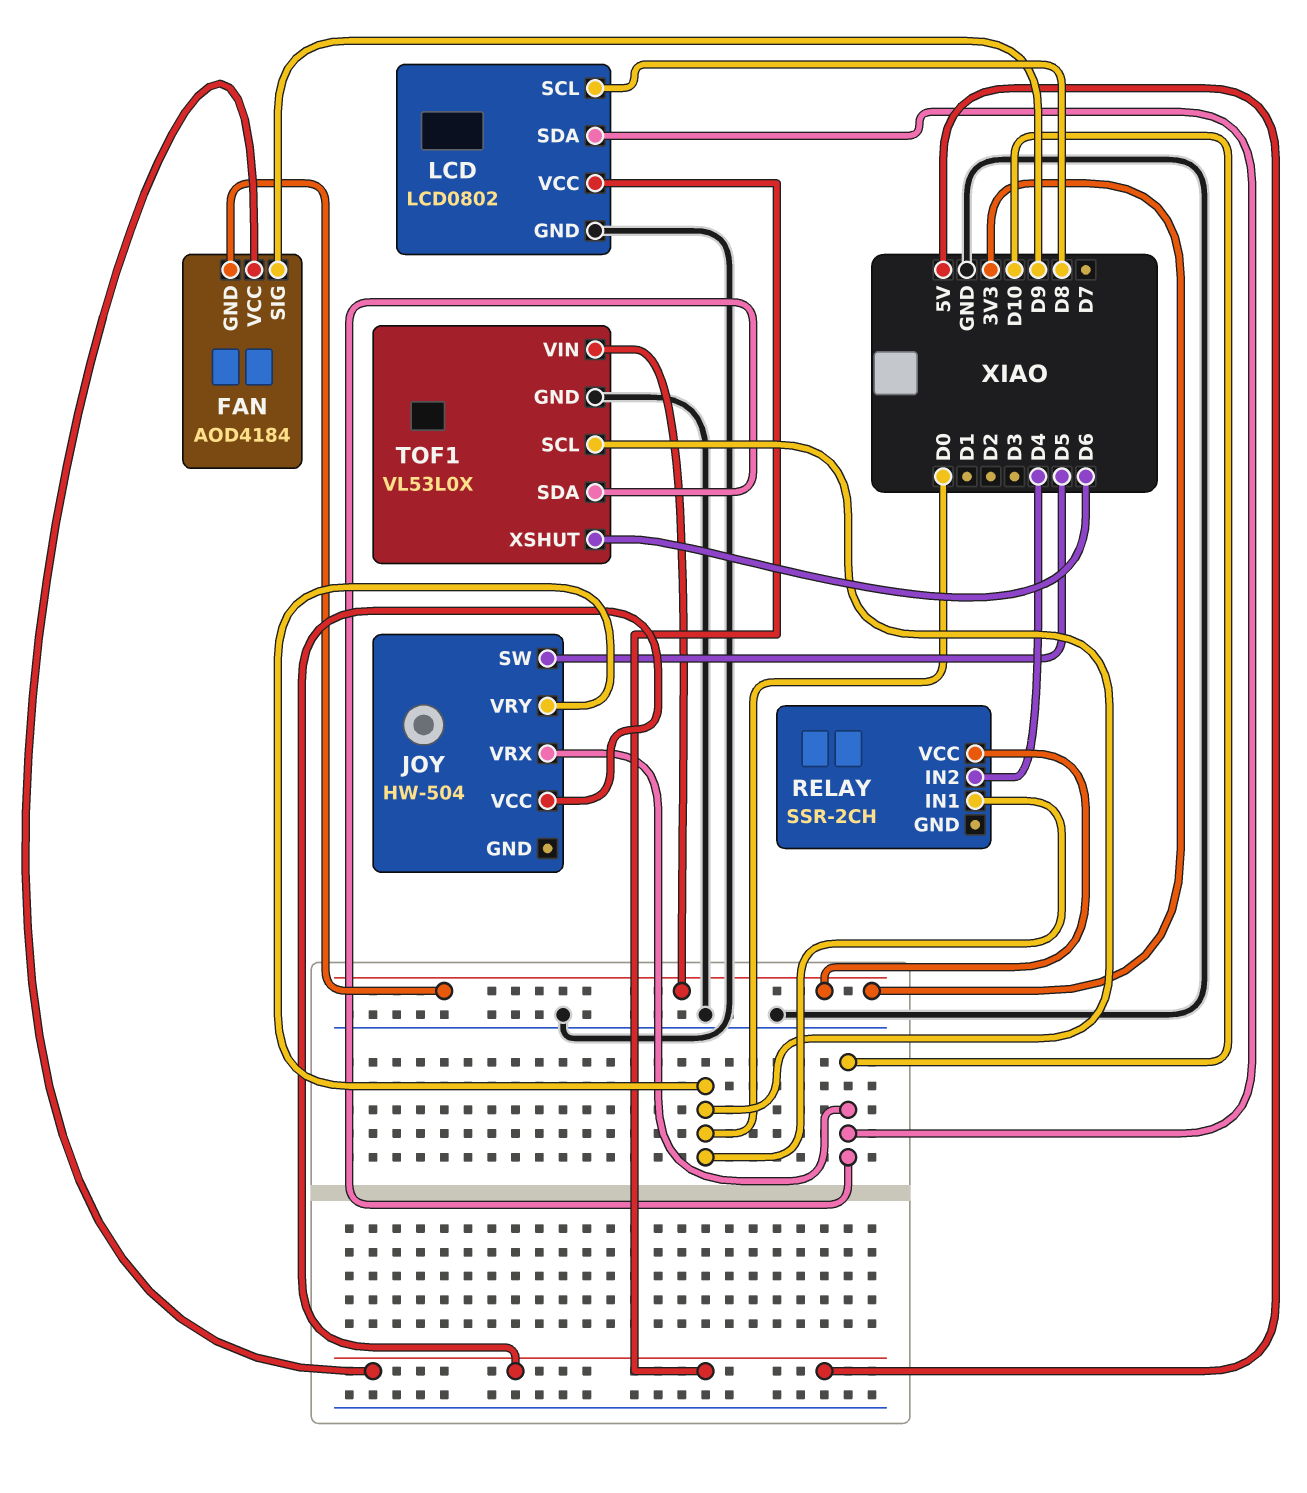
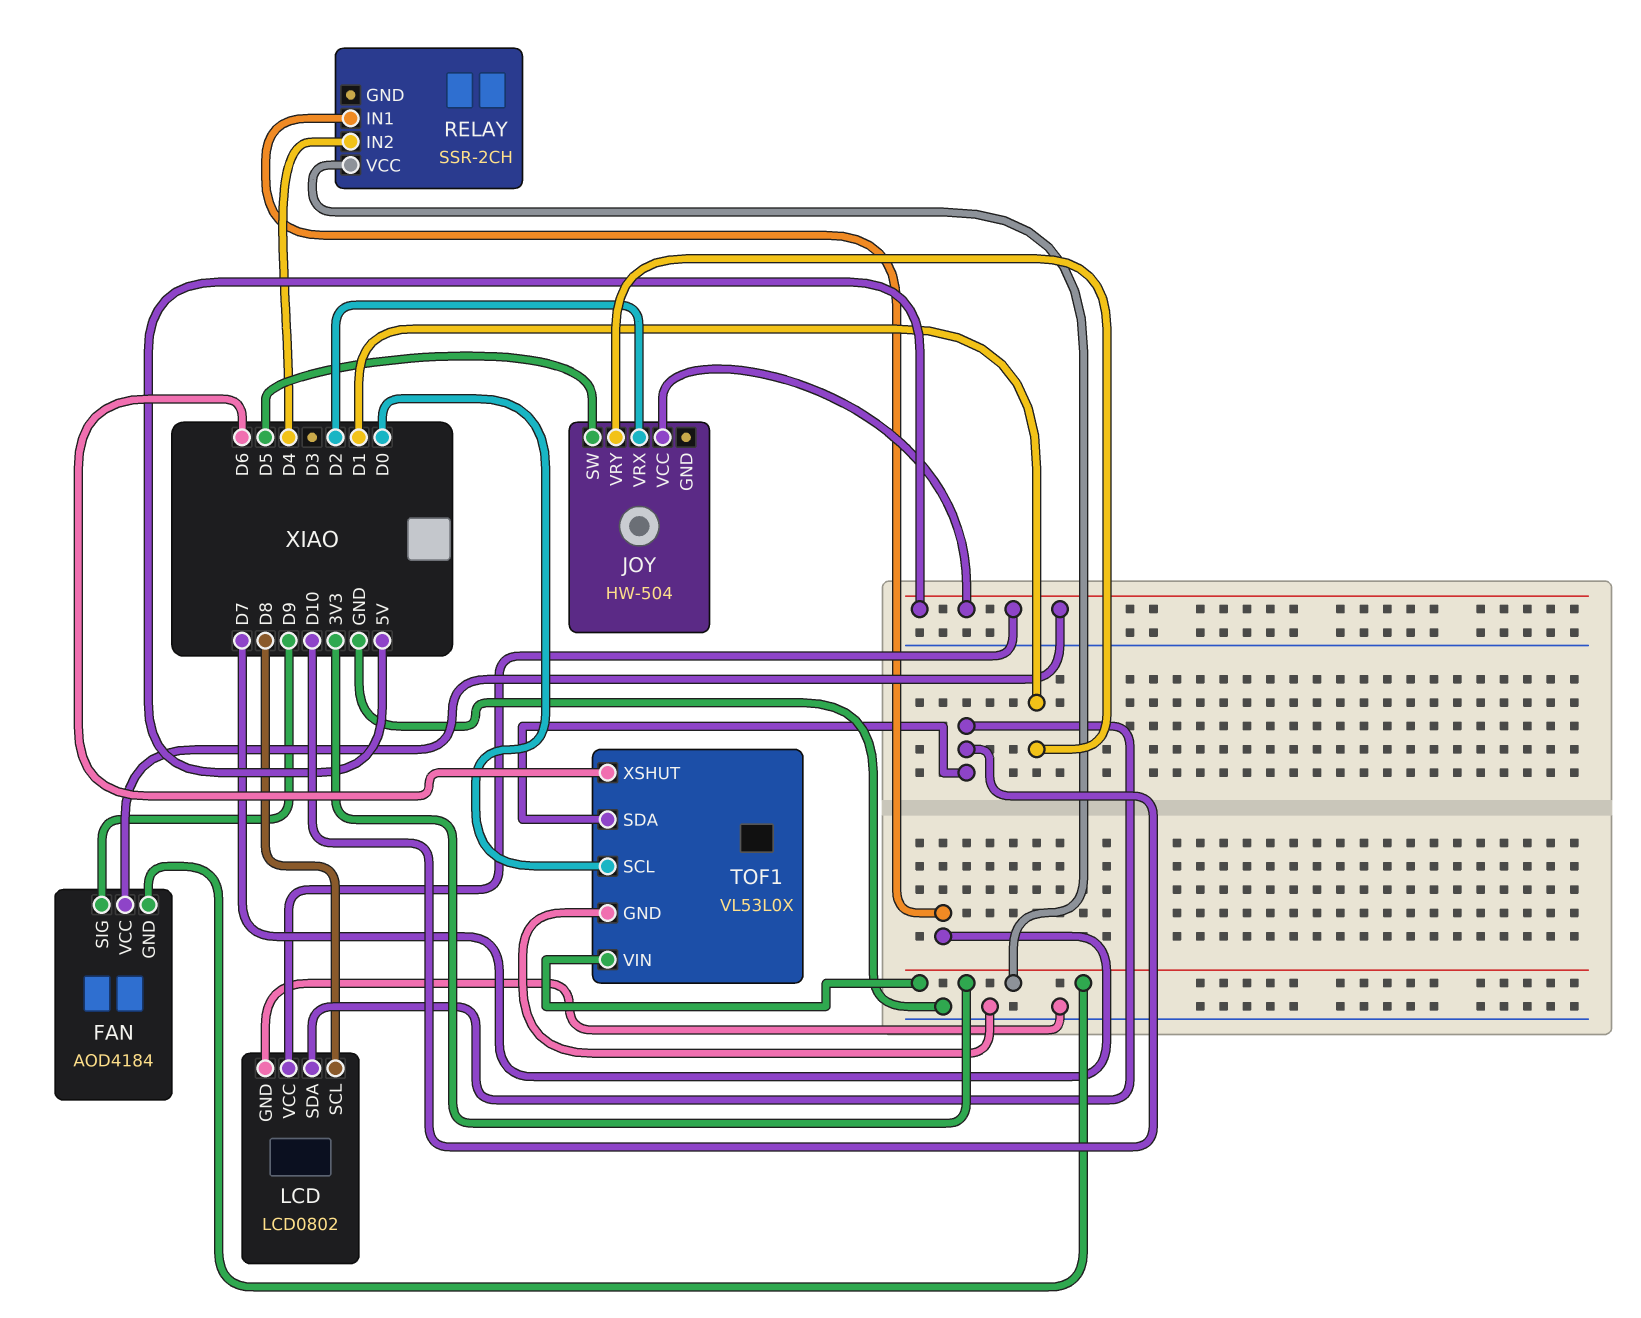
JOY pin VRX: D10 -> D2
JOY pin VRY: D0 -> D1
RELAY pin IN1: D0 -> D7

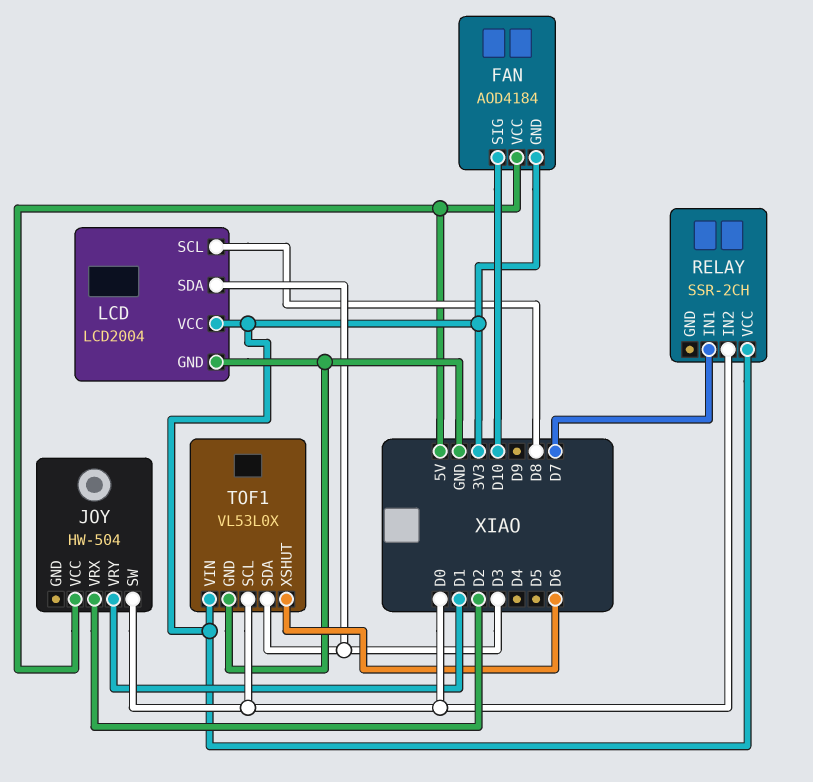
FAN pin SIG: D9 -> D10
JOY pin SW: D5 -> D0
LCD: LCD0802 -> LCD2004
LCD pin SDA: D10 -> D3
LCD pin VCC: 5V -> 3V3
RELAY pin IN2: D4 -> D0
TOF1 pin SDA: D10 -> D3

